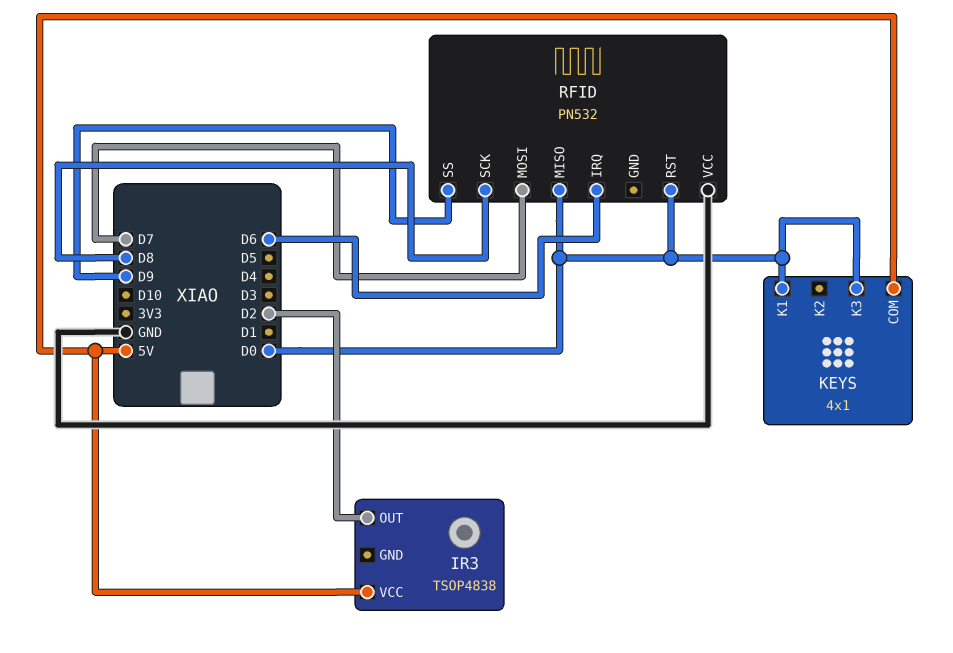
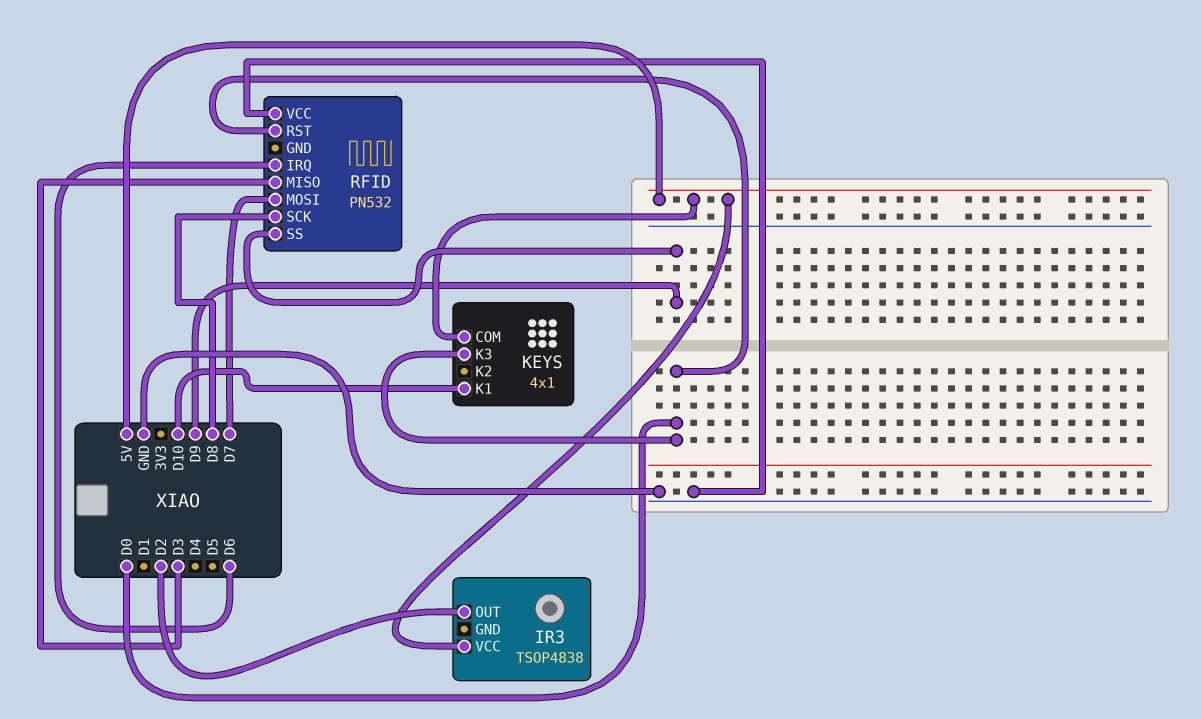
KEYS pin K1: D0 -> D10
RFID pin MISO: D0 -> D3

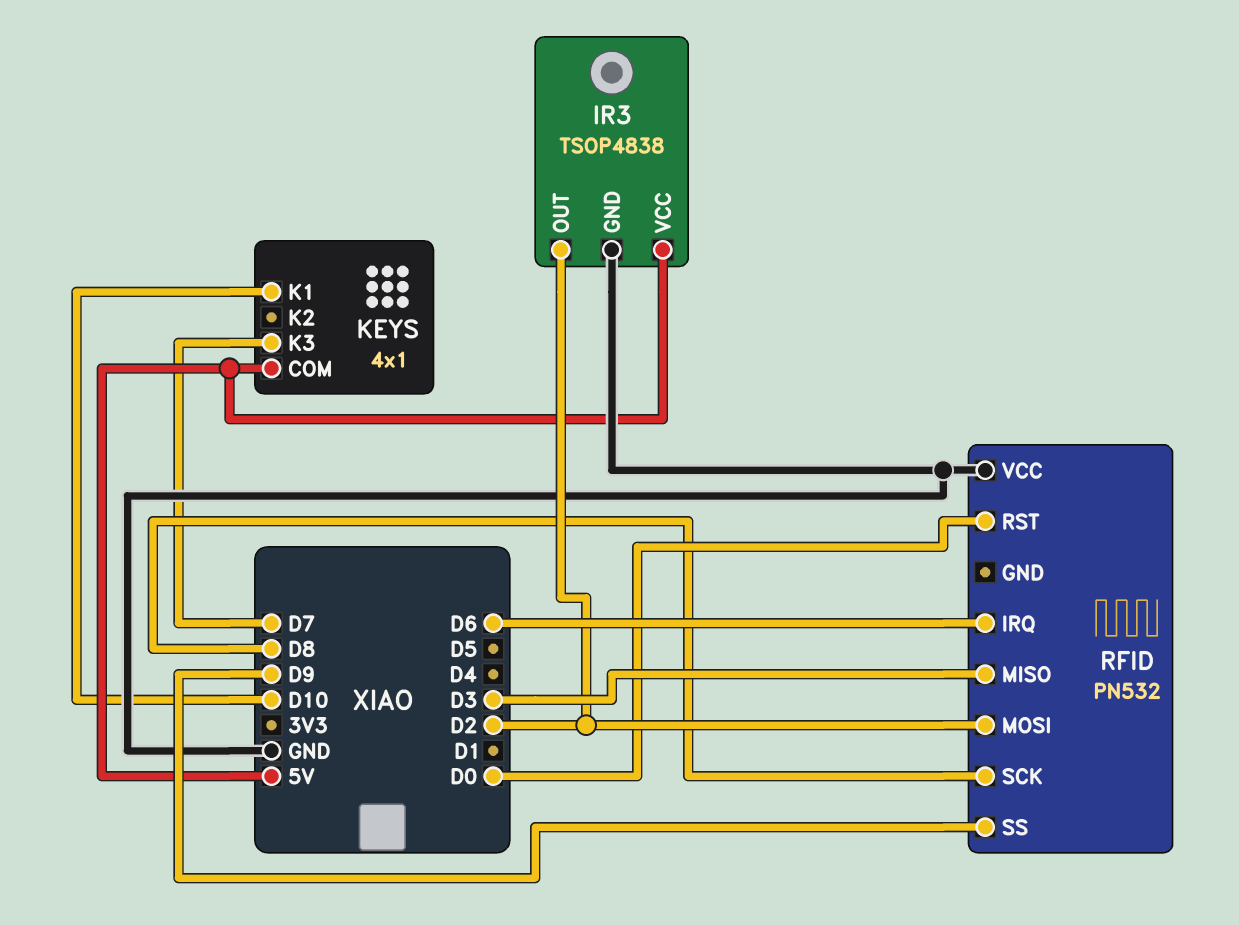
IR3 pin GND: none -> GND
KEYS pin K3: D0 -> D7
RFID pin MOSI: D7 -> D2

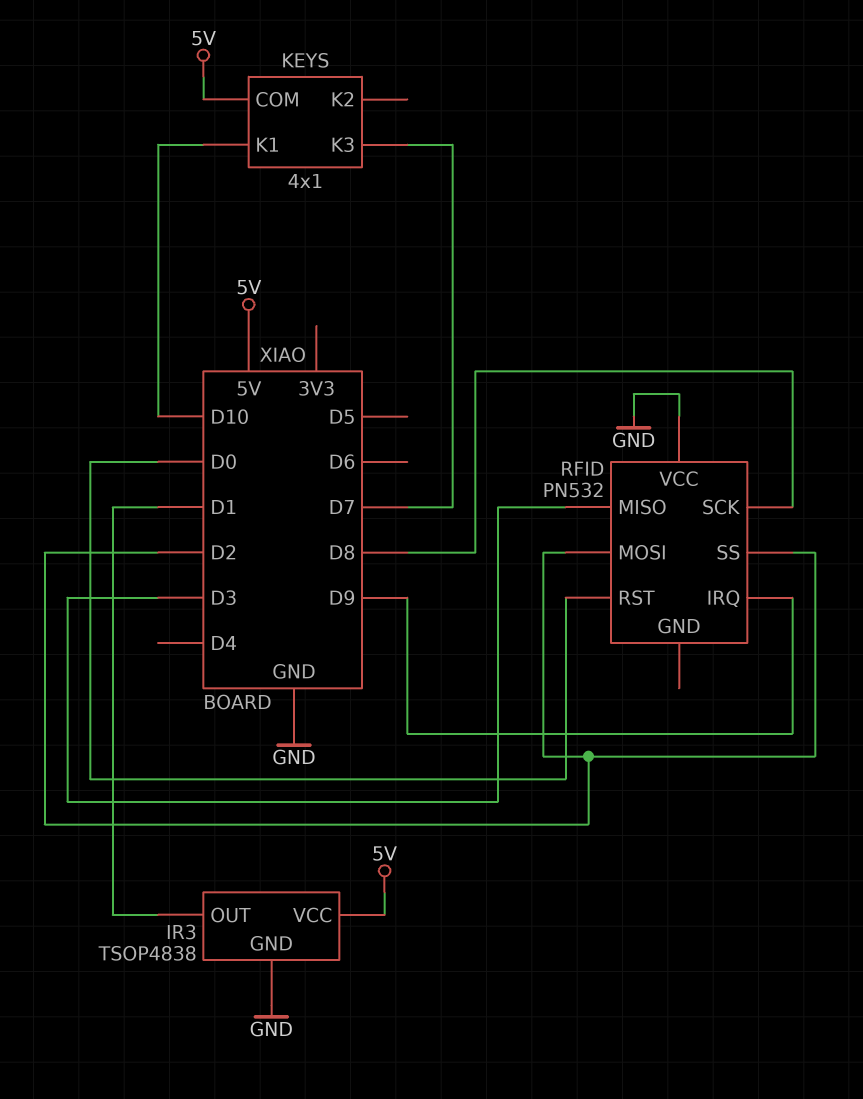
IR3 pin OUT: D2 -> D1
RFID pin IRQ: D6 -> D9
RFID pin SS: D9 -> D2

